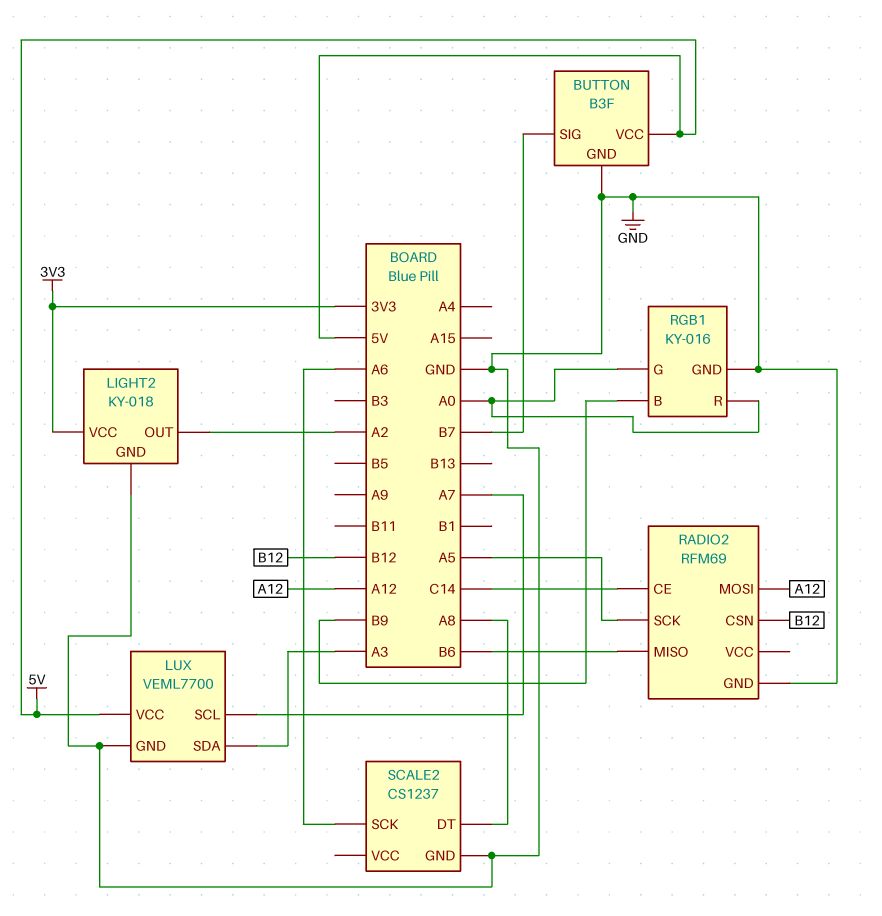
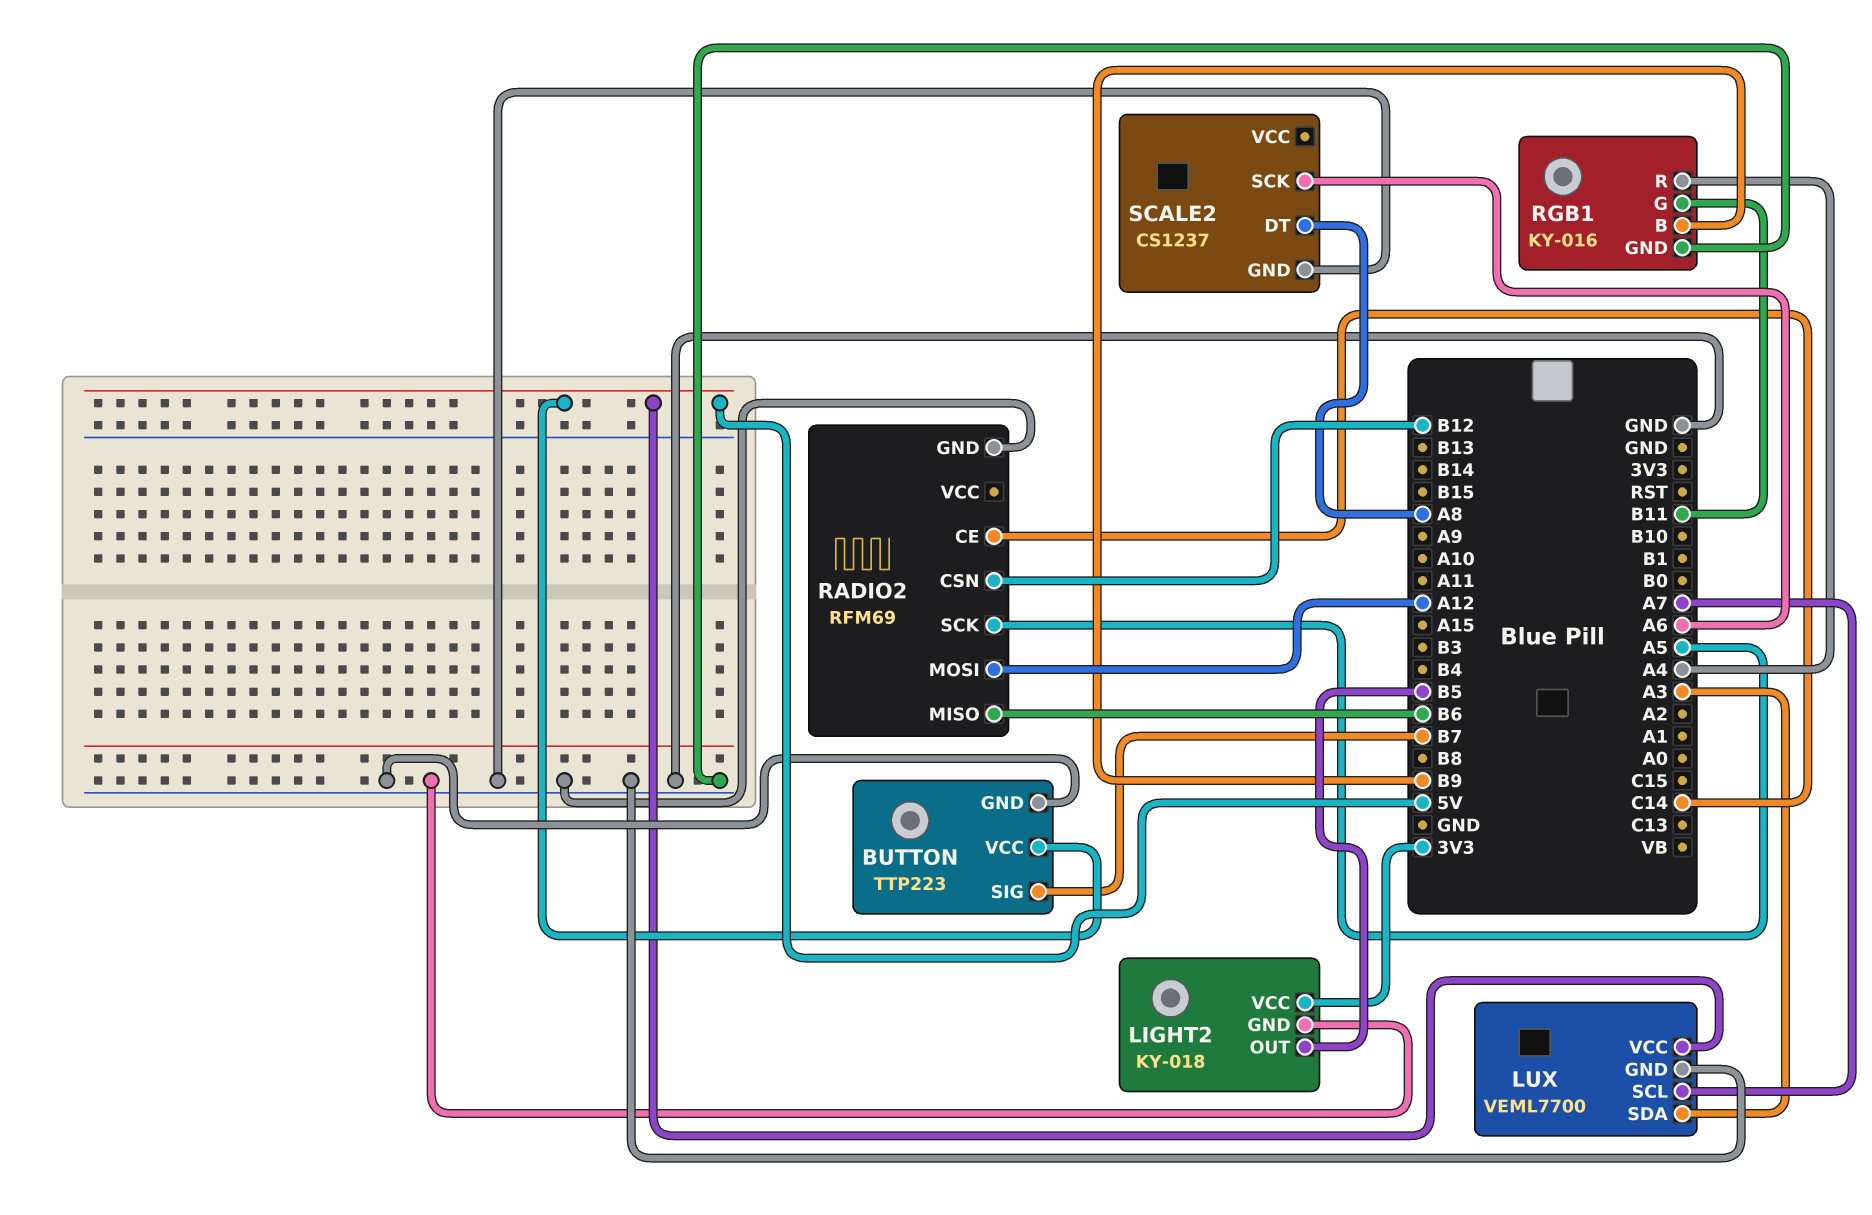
BUTTON: B3F -> TTP223
LIGHT2 pin OUT: A2 -> B5
RGB1 pin G: A0 -> B11
RGB1 pin R: A0 -> A4

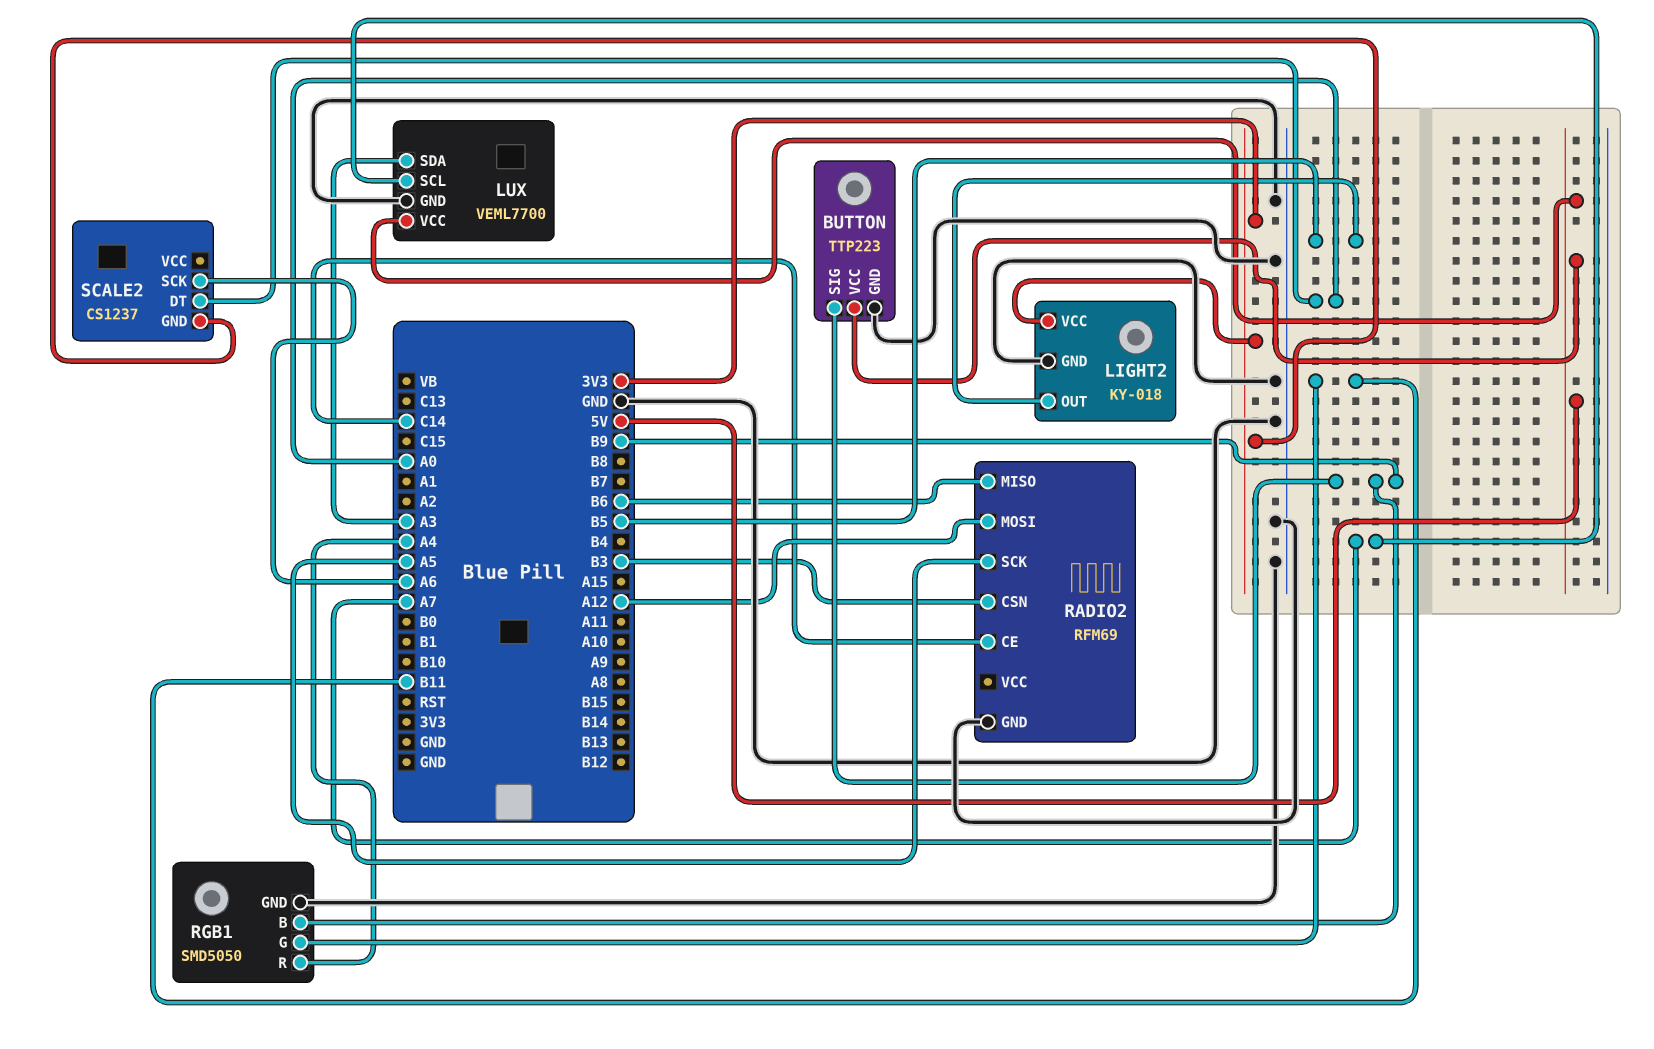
BUTTON pin SIG: B7 -> B9
RADIO2 pin CSN: B12 -> B3
RGB1: KY-016 -> SMD5050
SCALE2 pin DT: A8 -> A0
SCALE2 pin GND: GND -> 3V3

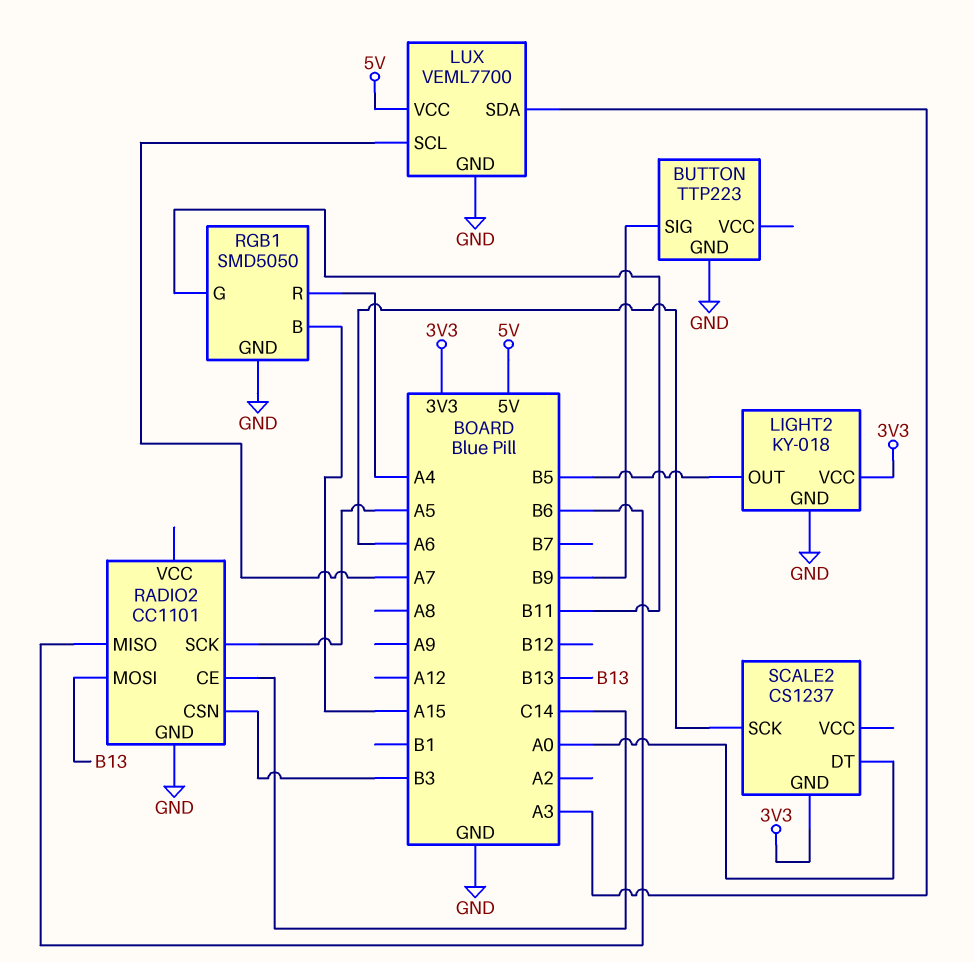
BUTTON pin VCC: 5V -> none
RADIO2: RFM69 -> CC1101
RADIO2 pin MOSI: A12 -> B13
RGB1 pin B: B9 -> A15

